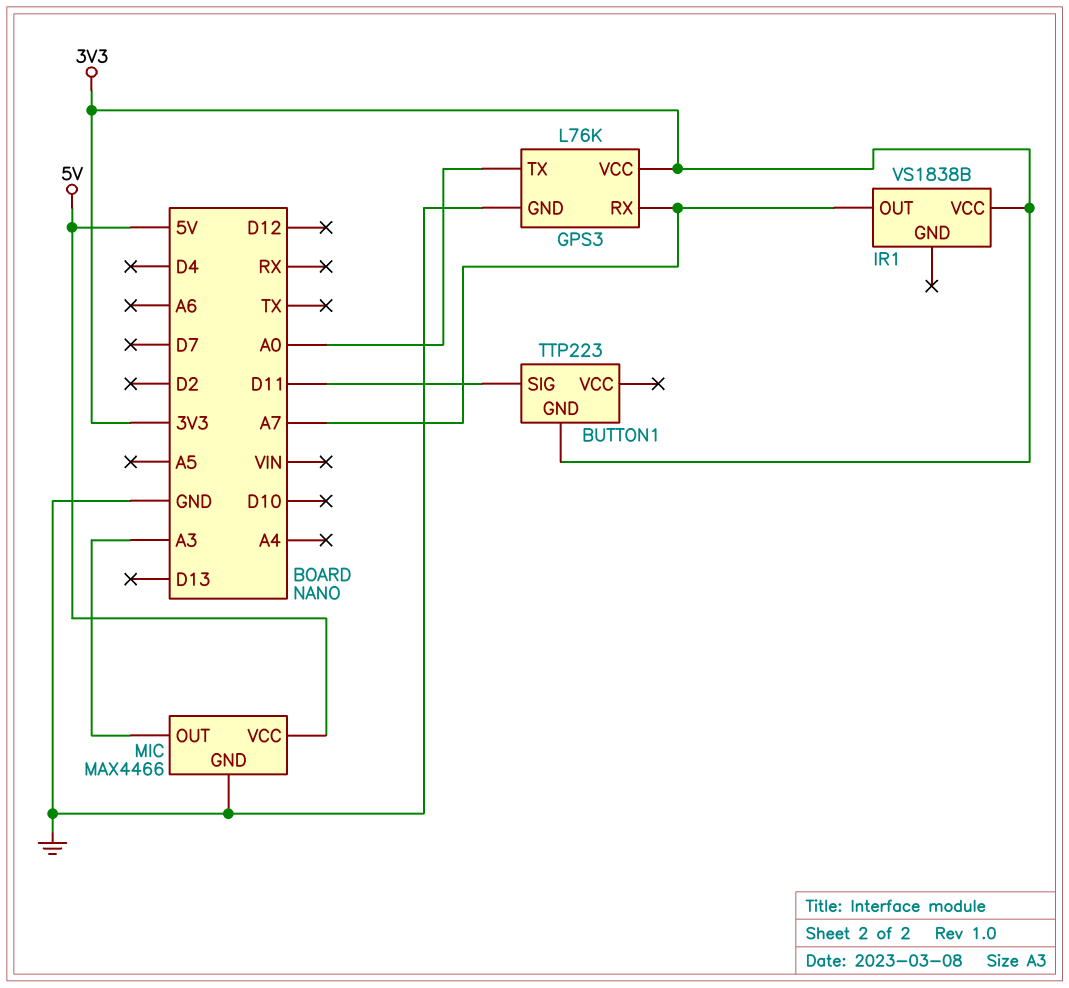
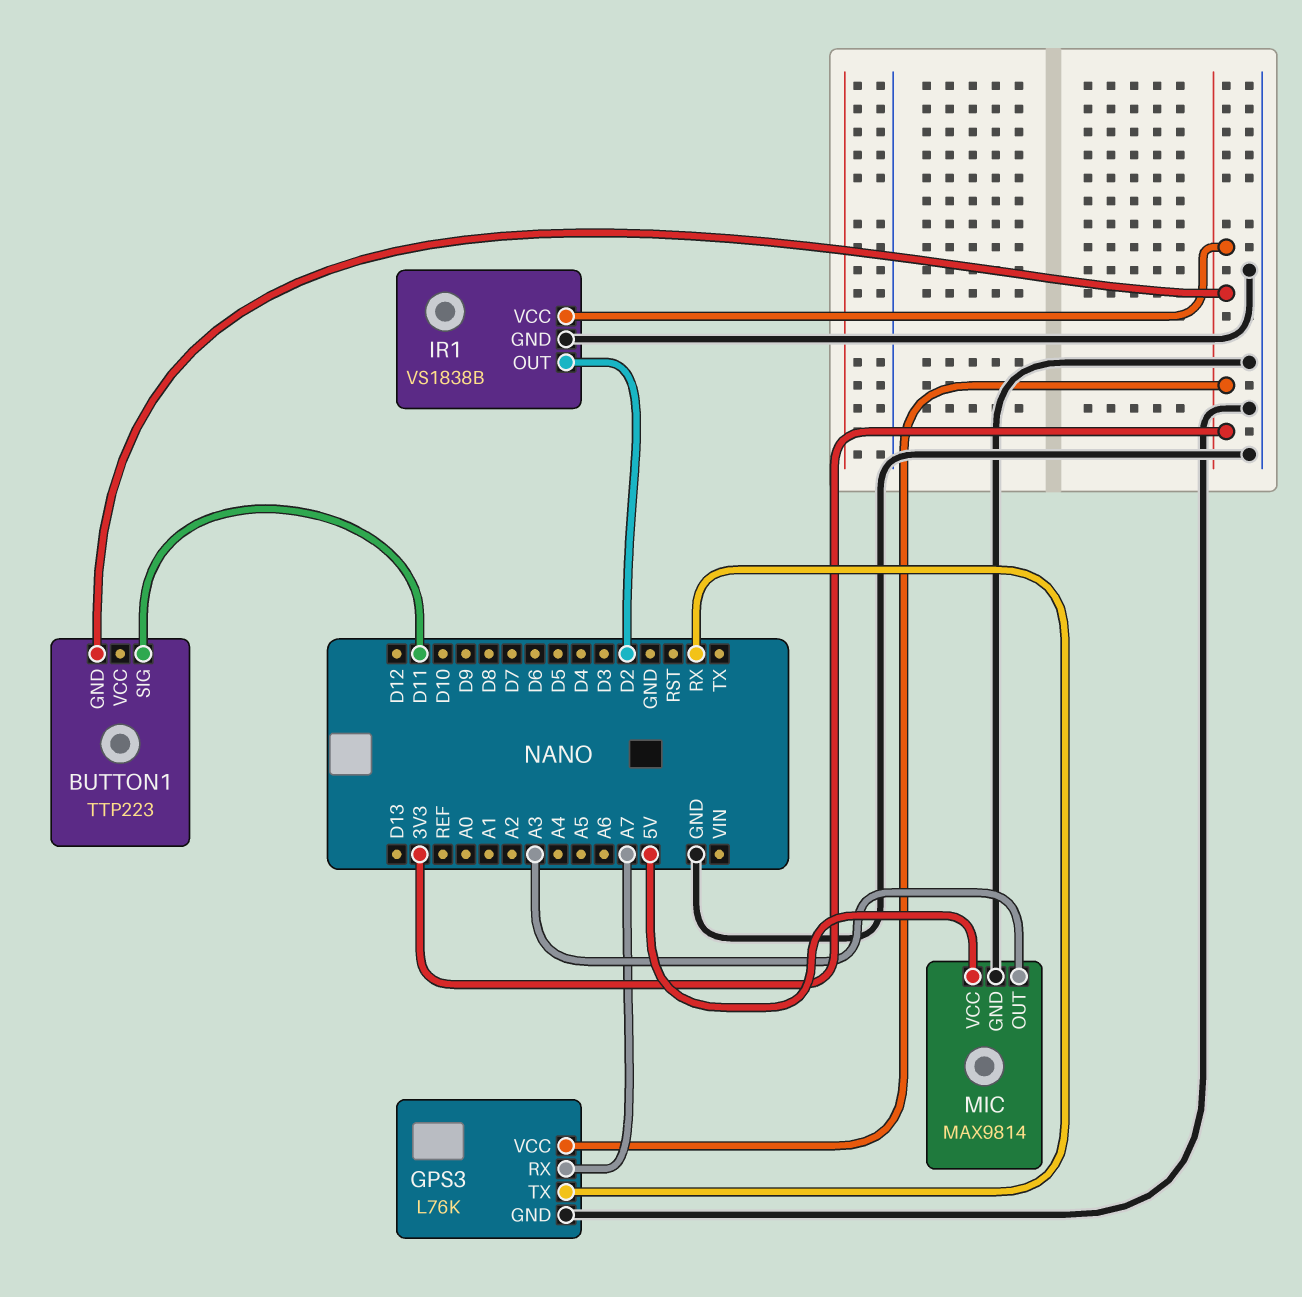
GPS3 pin TX: A0 -> RX
IR1 pin GND: none -> GND
IR1 pin OUT: A7 -> D2
MIC: MAX4466 -> MAX9814

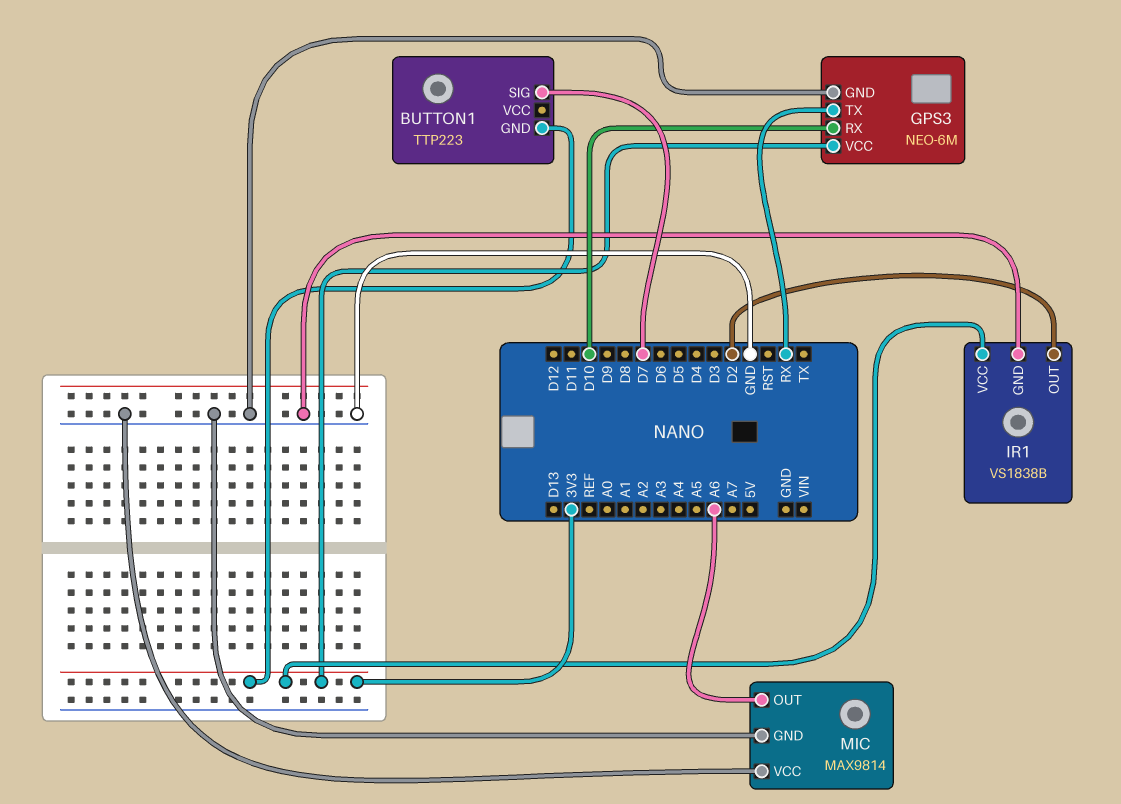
BUTTON1 pin SIG: D11 -> D7
GPS3: L76K -> NEO-6M
GPS3 pin RX: A7 -> D10
MIC pin OUT: A3 -> A6
MIC pin VCC: 5V -> GND

